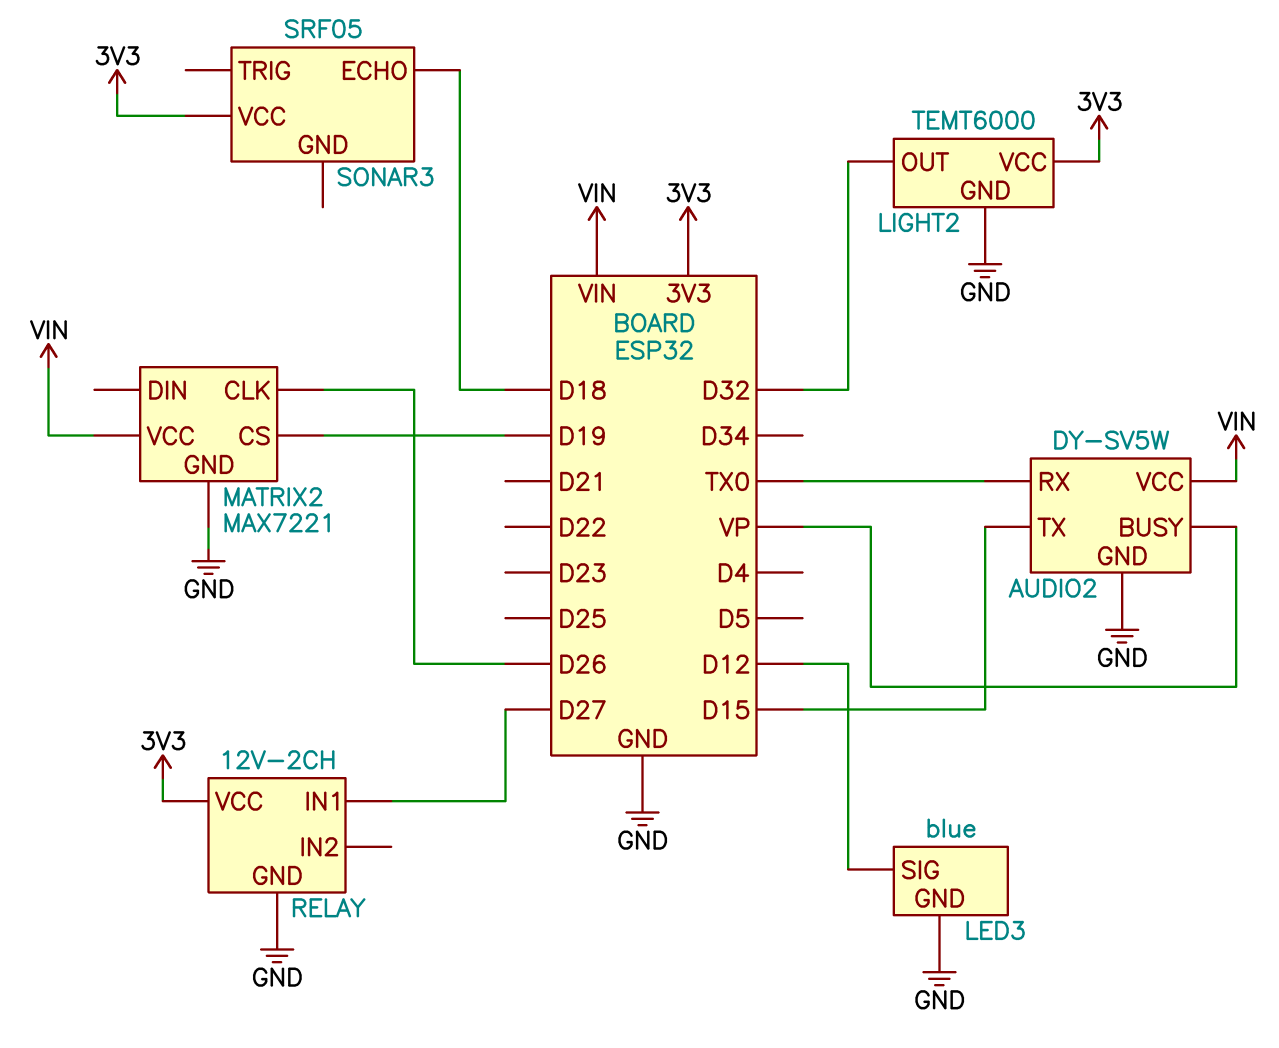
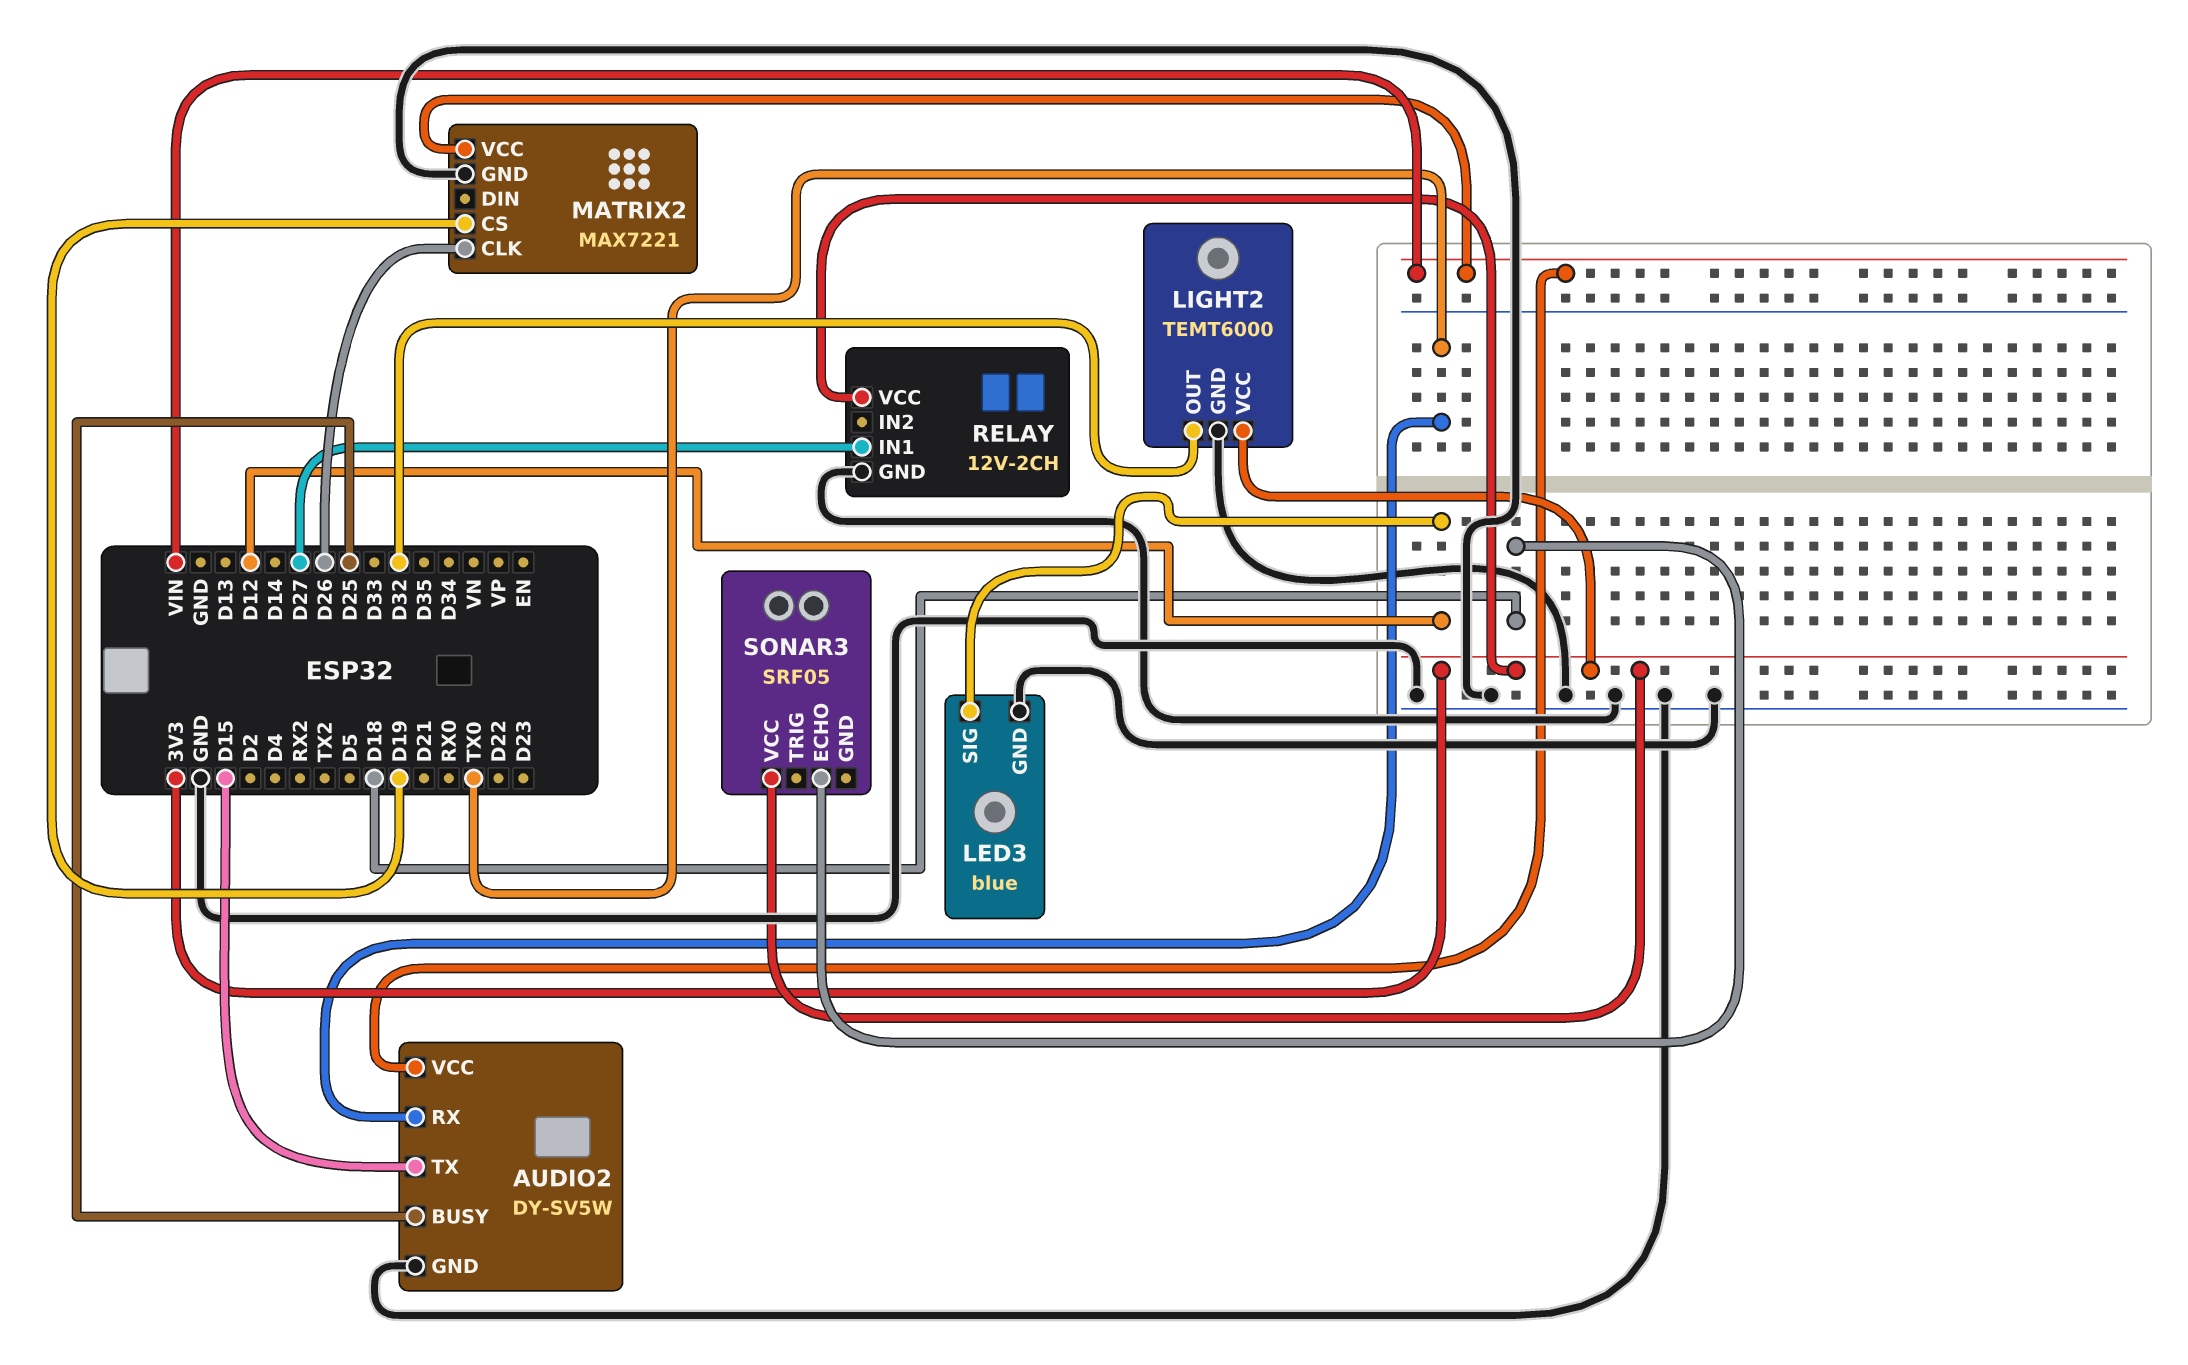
AUDIO2 pin BUSY: VP -> D25

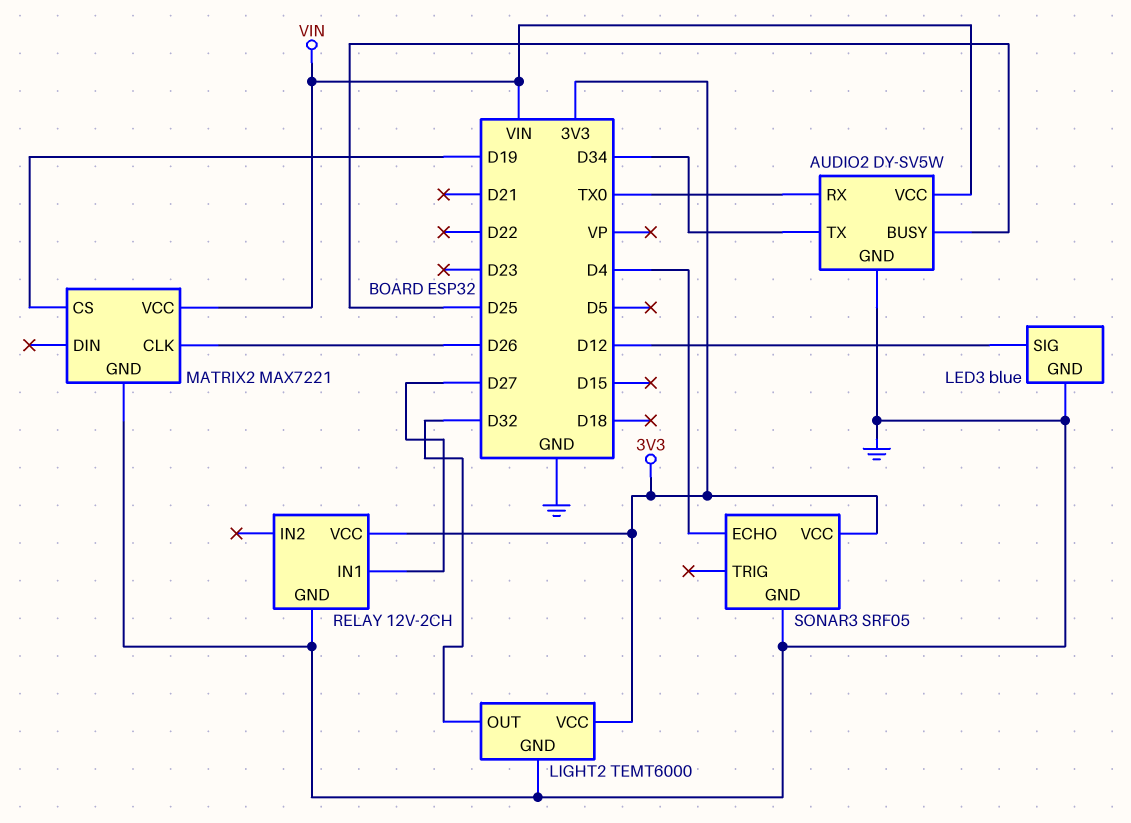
AUDIO2 pin TX: D15 -> D34
SONAR3 pin ECHO: D18 -> D4
SONAR3 pin GND: none -> GND

